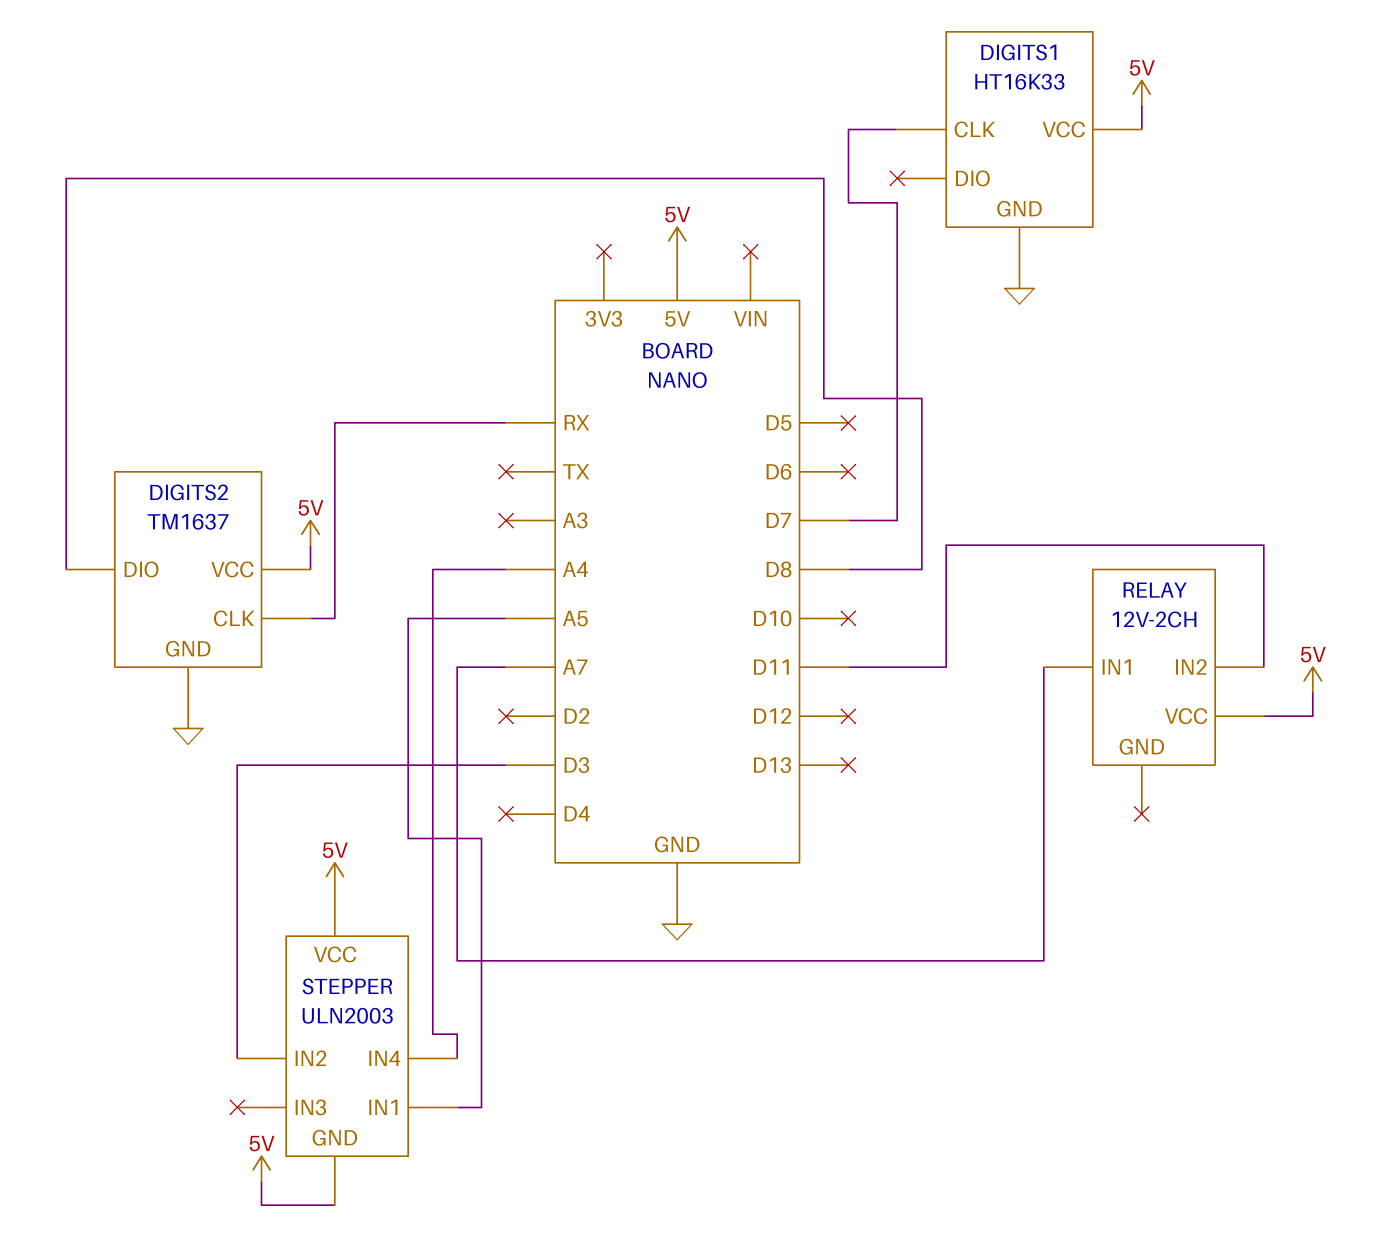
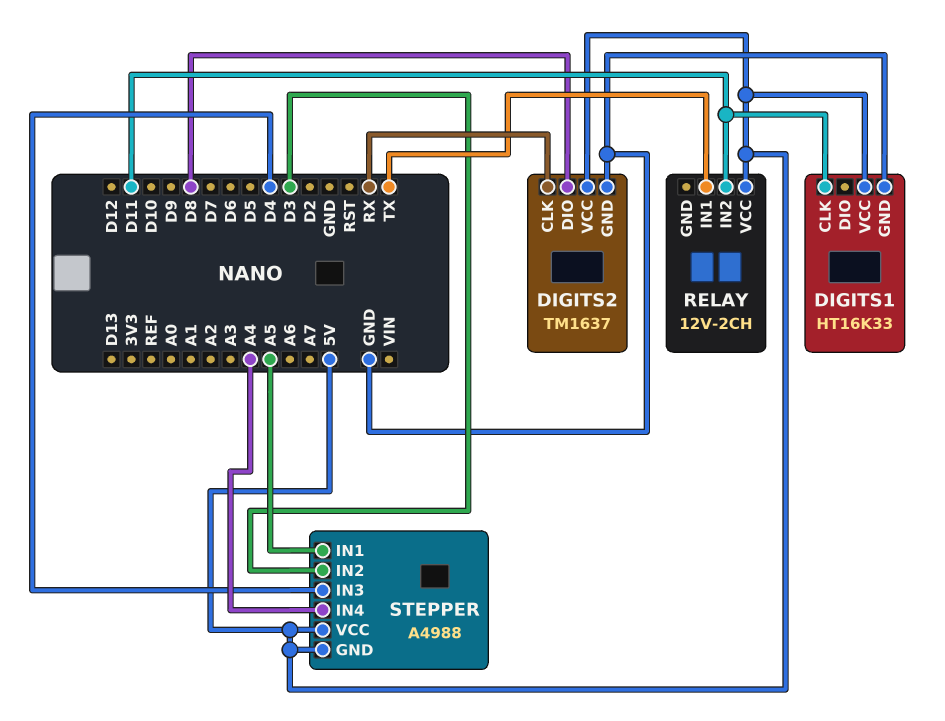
DIGITS1 pin CLK: D7 -> D11
RELAY pin IN1: A7 -> TX
STEPPER: ULN2003 -> A4988
STEPPER pin IN3: none -> D4

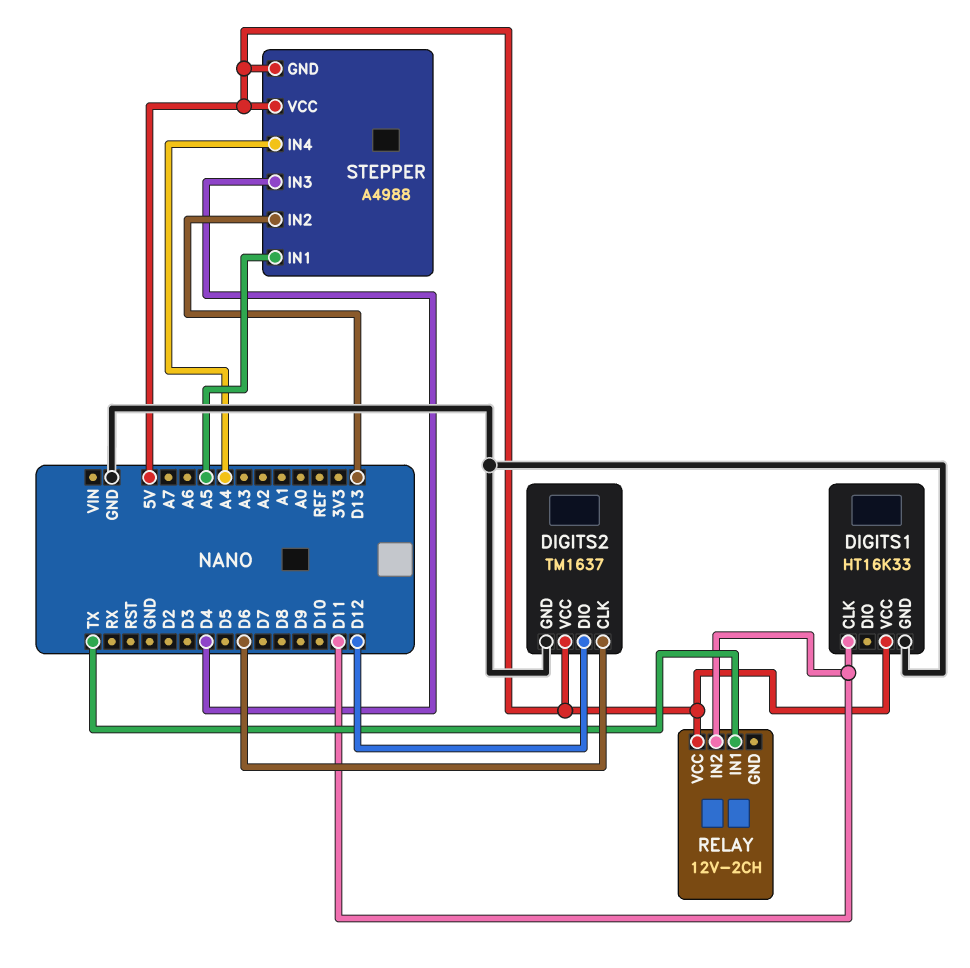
DIGITS2 pin CLK: RX -> D6
DIGITS2 pin DIO: D8 -> D12
STEPPER pin IN2: D3 -> D13

